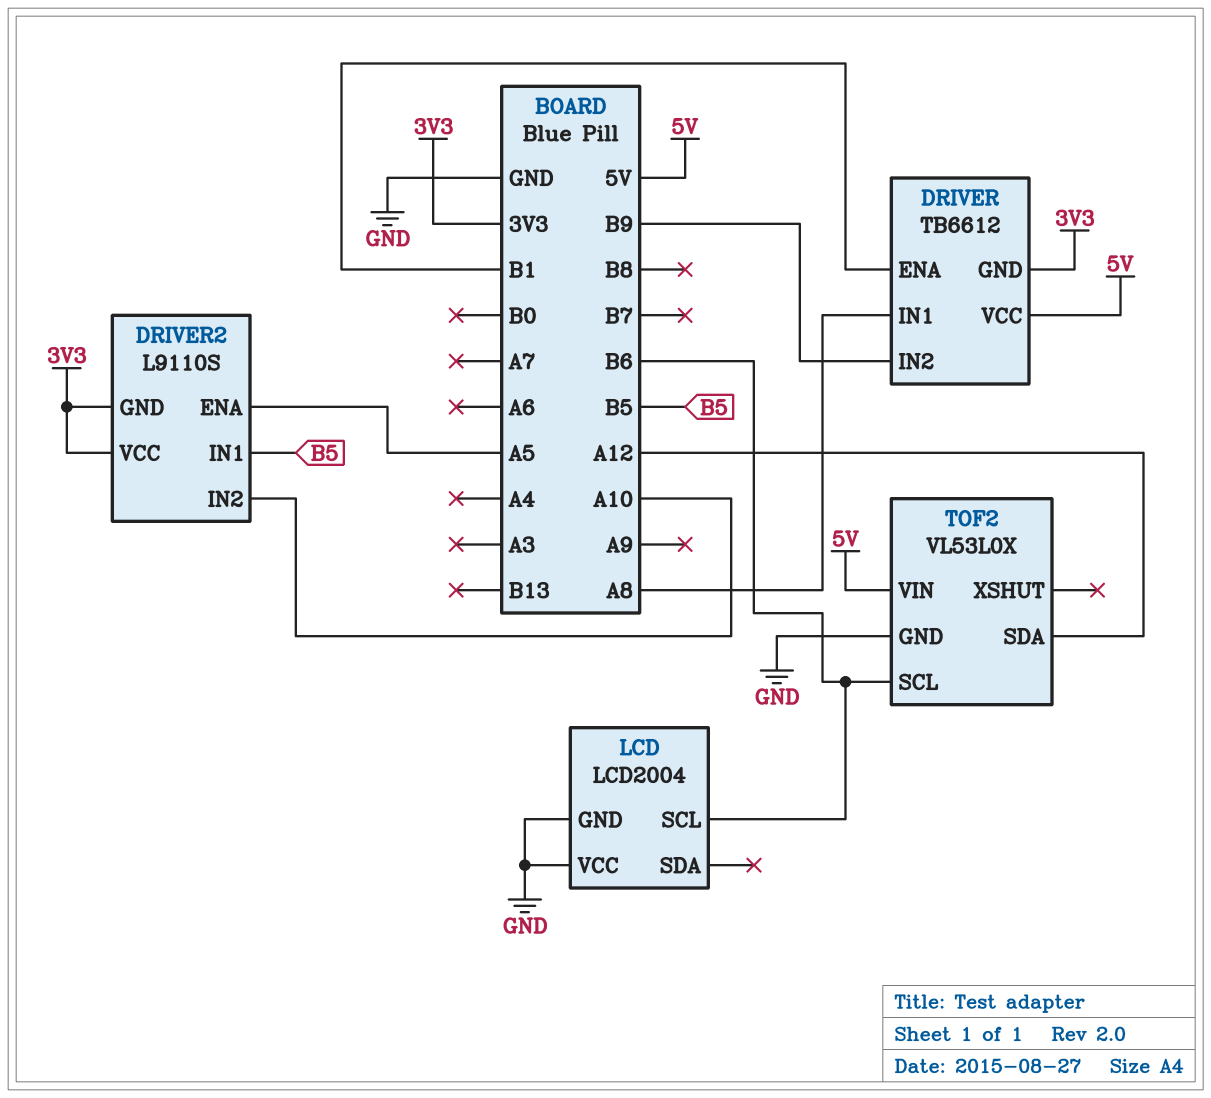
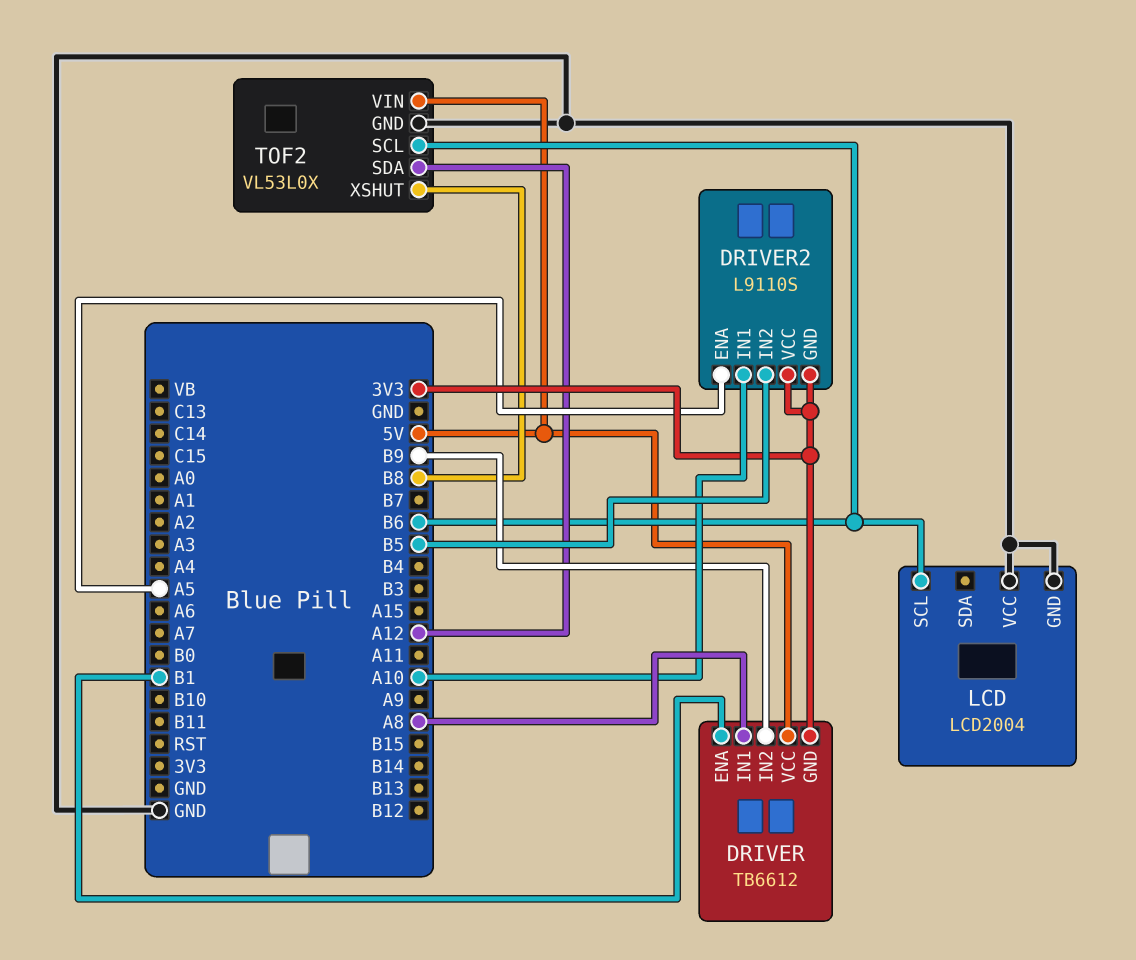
DRIVER2 pin IN1: B5 -> A10
DRIVER2 pin IN2: A10 -> B5
TOF2 pin XSHUT: none -> B8

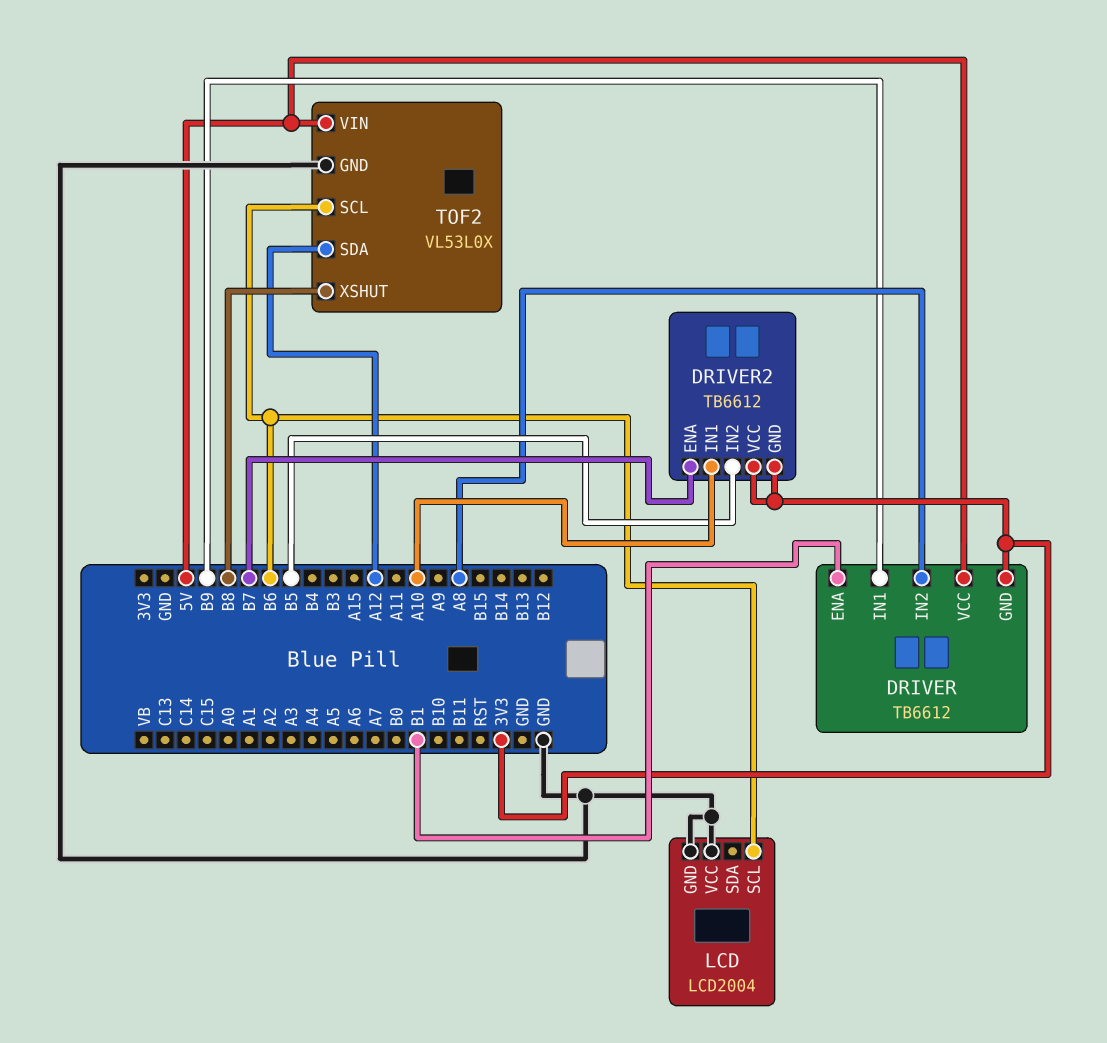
DRIVER pin IN1: A8 -> B9
DRIVER pin IN2: B9 -> A8
DRIVER2: L9110S -> TB6612
DRIVER2 pin ENA: A5 -> B7

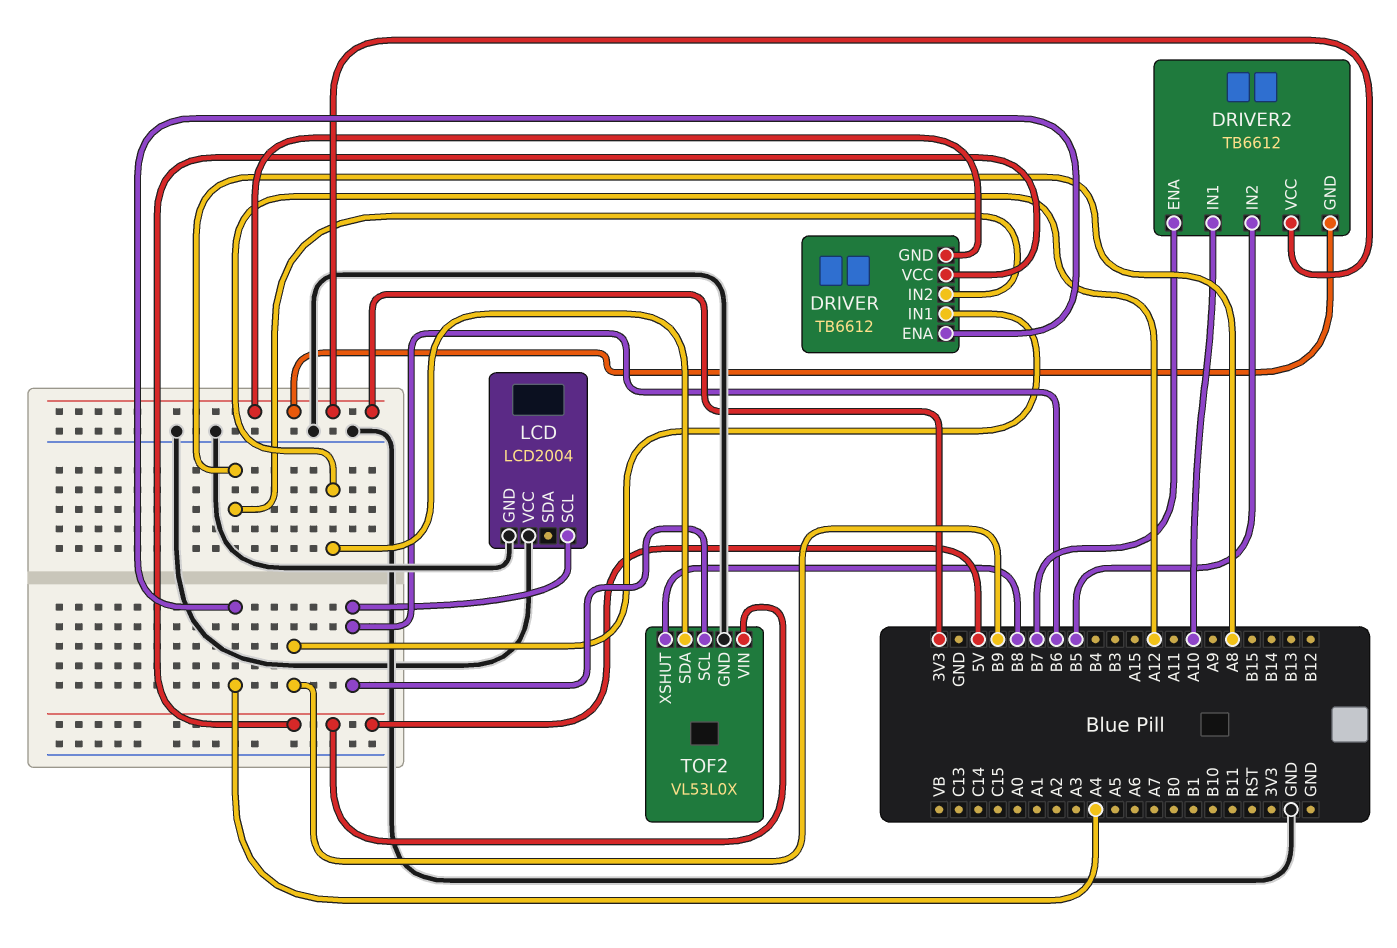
DRIVER pin ENA: B1 -> A4

